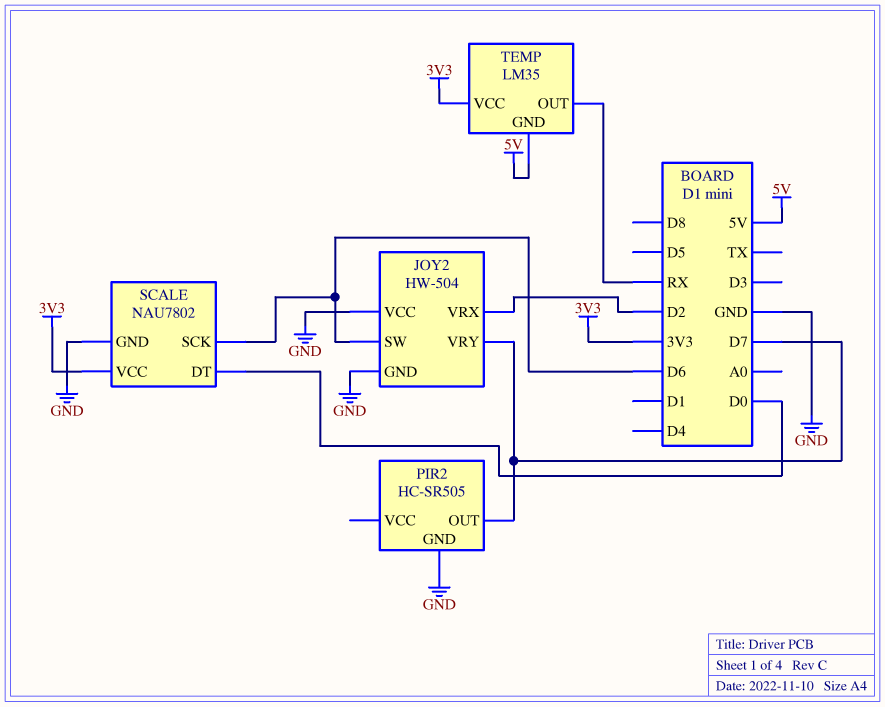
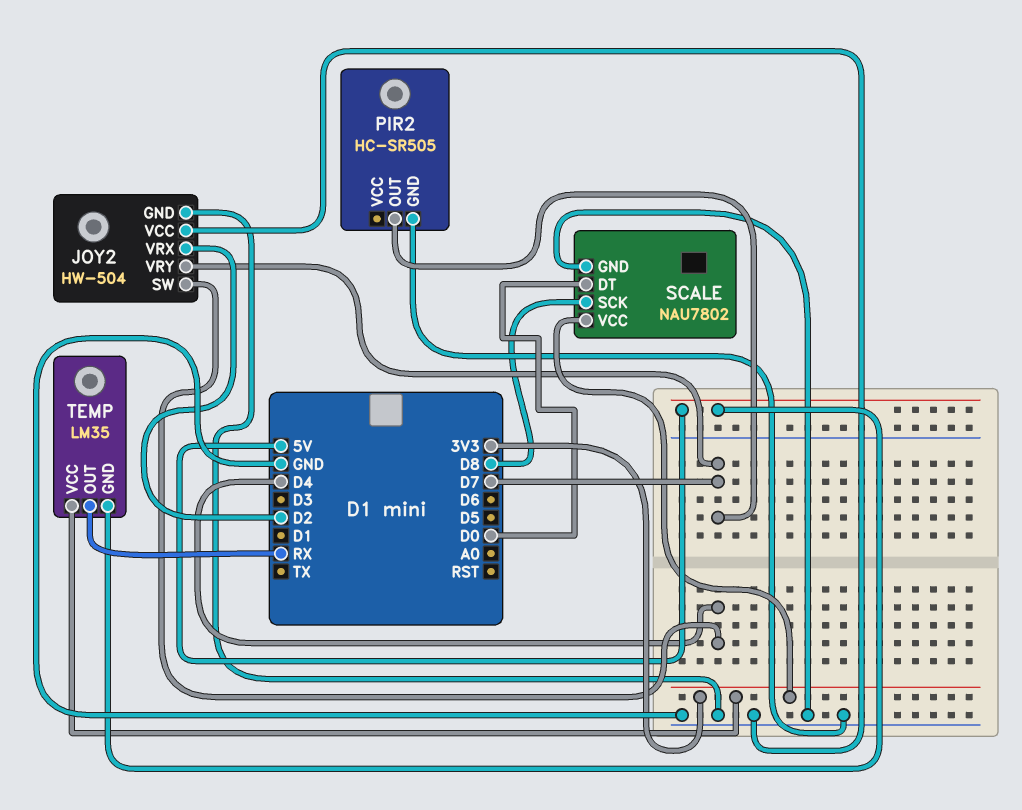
JOY2 pin SW: D6 -> D4
SCALE pin SCK: D6 -> D8

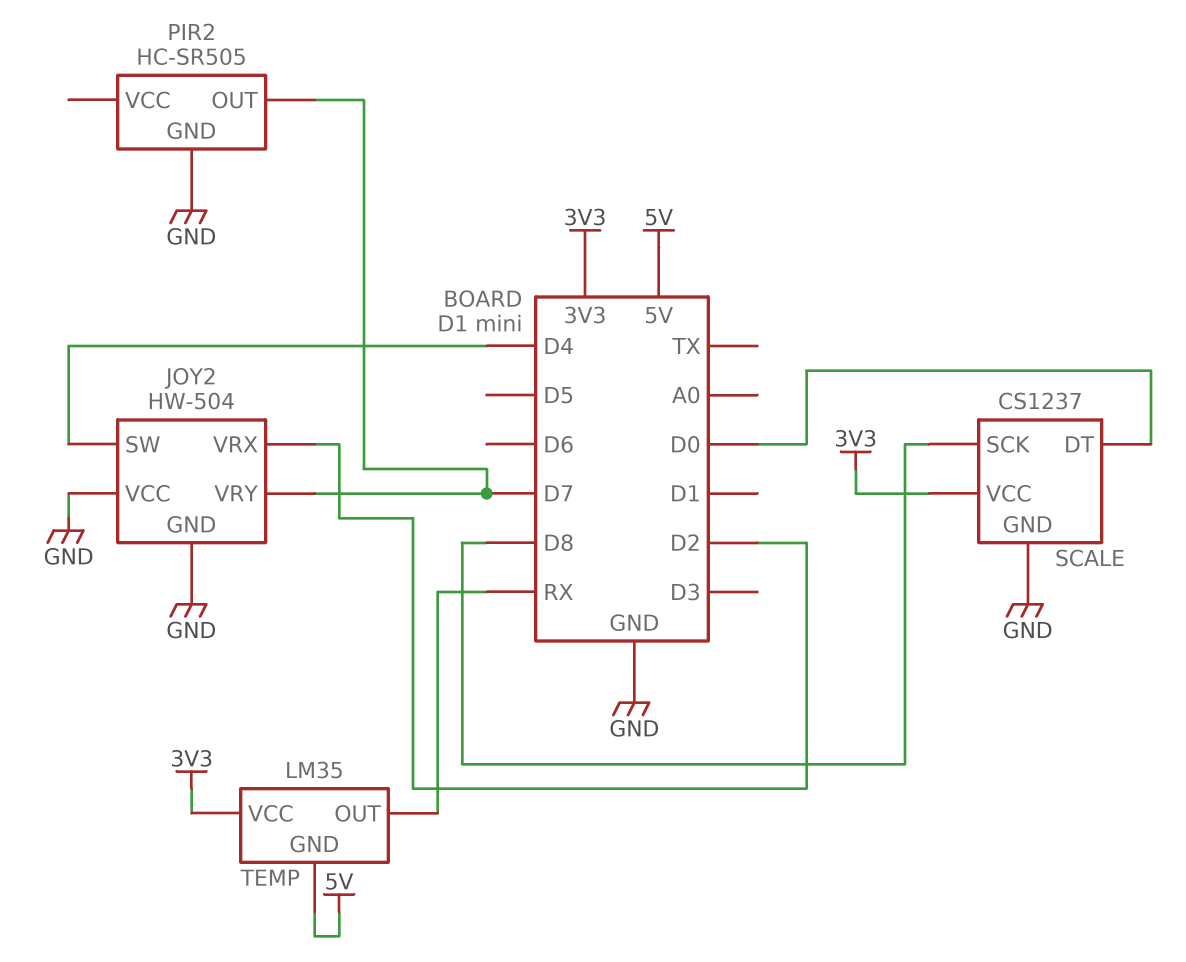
SCALE: NAU7802 -> CS1237

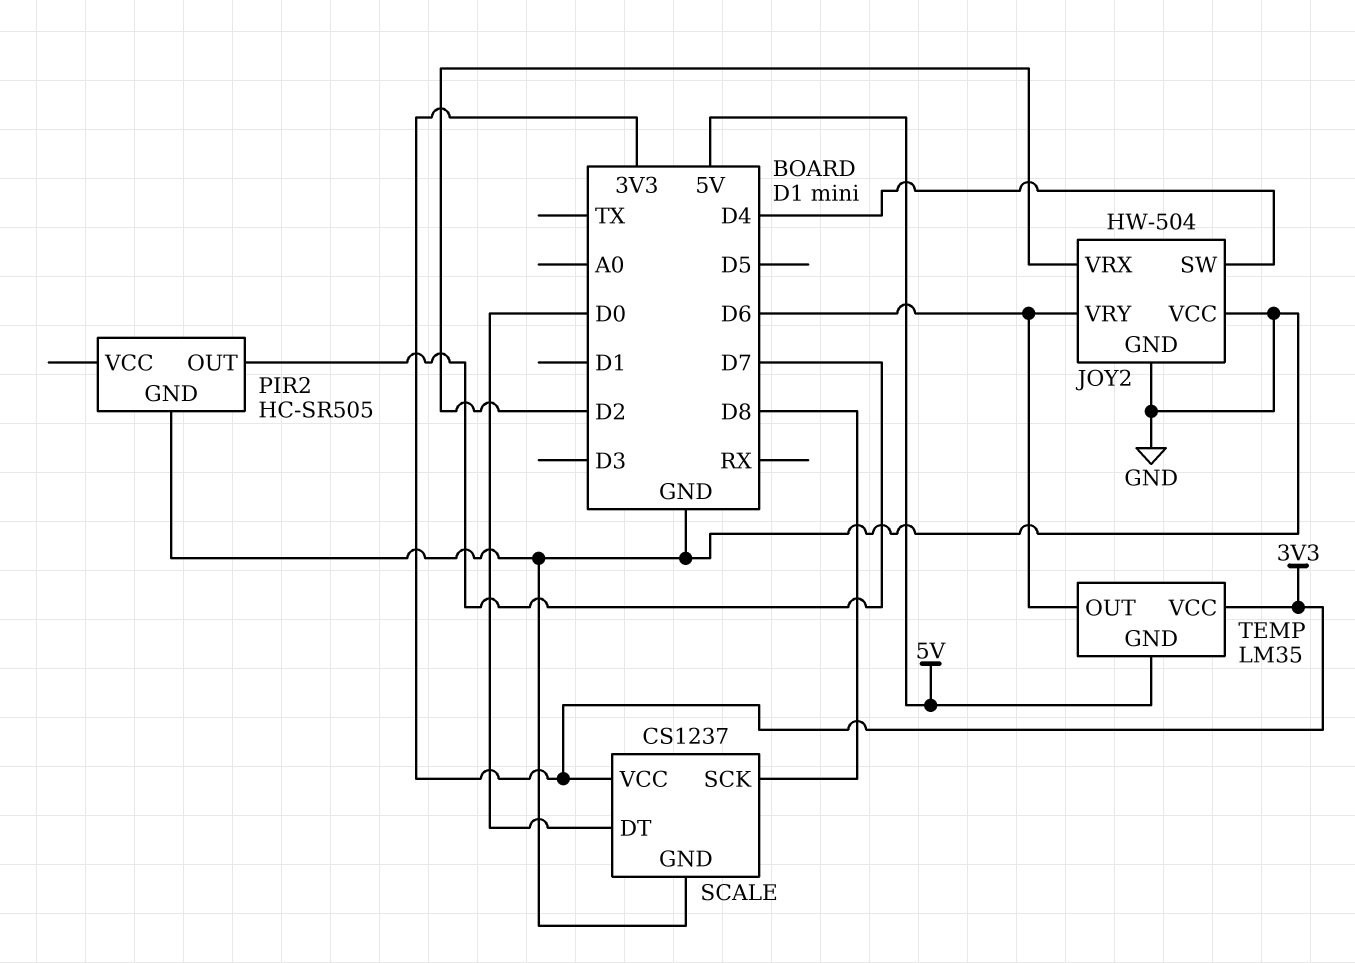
JOY2 pin VRY: D7 -> D6
TEMP pin OUT: RX -> D6

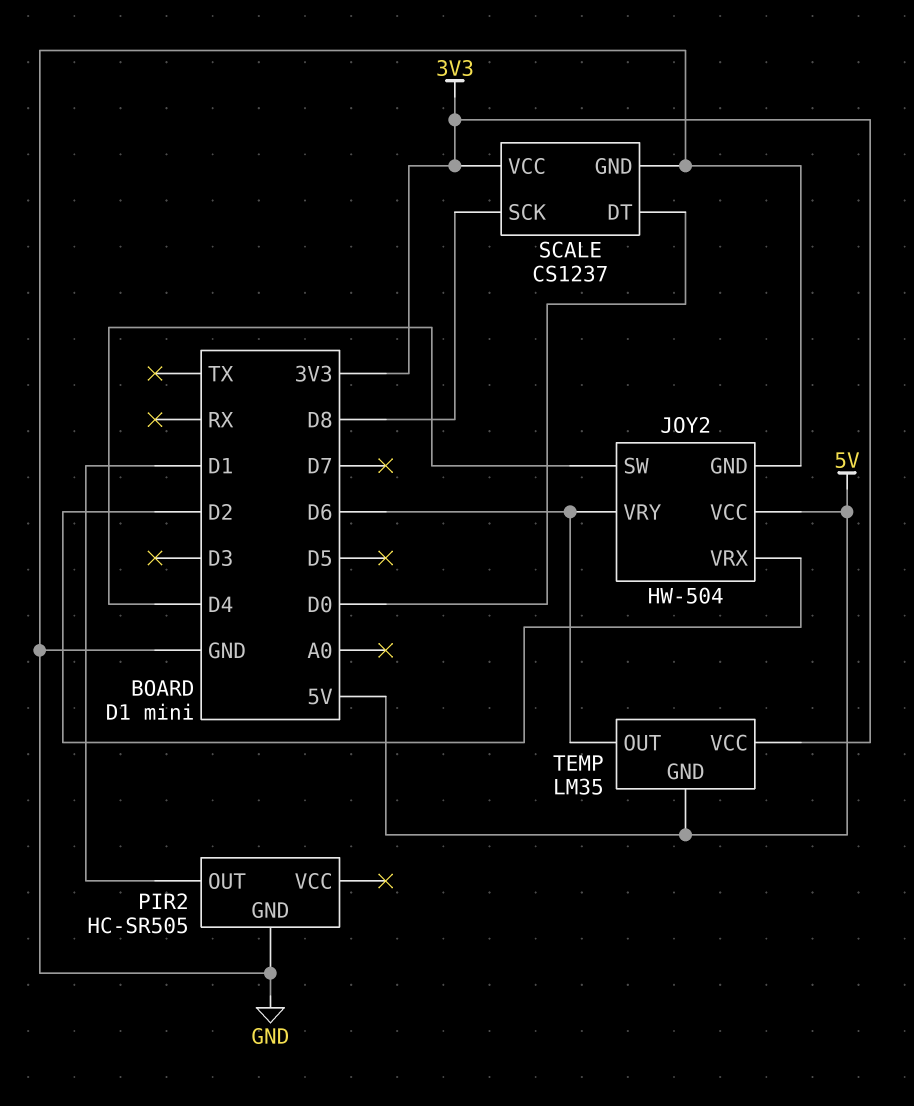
JOY2 pin VCC: GND -> 5V
PIR2 pin OUT: D7 -> D1

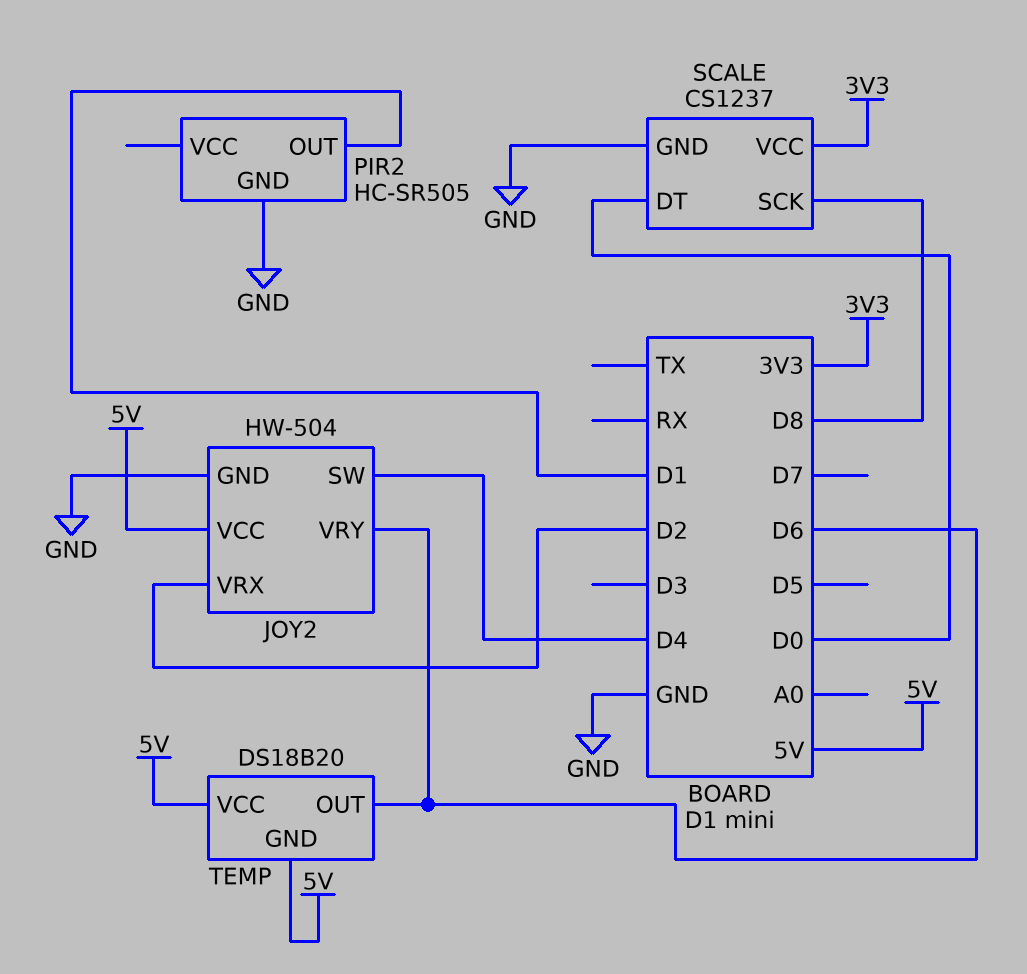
TEMP: LM35 -> DS18B20
TEMP pin VCC: 3V3 -> 5V

